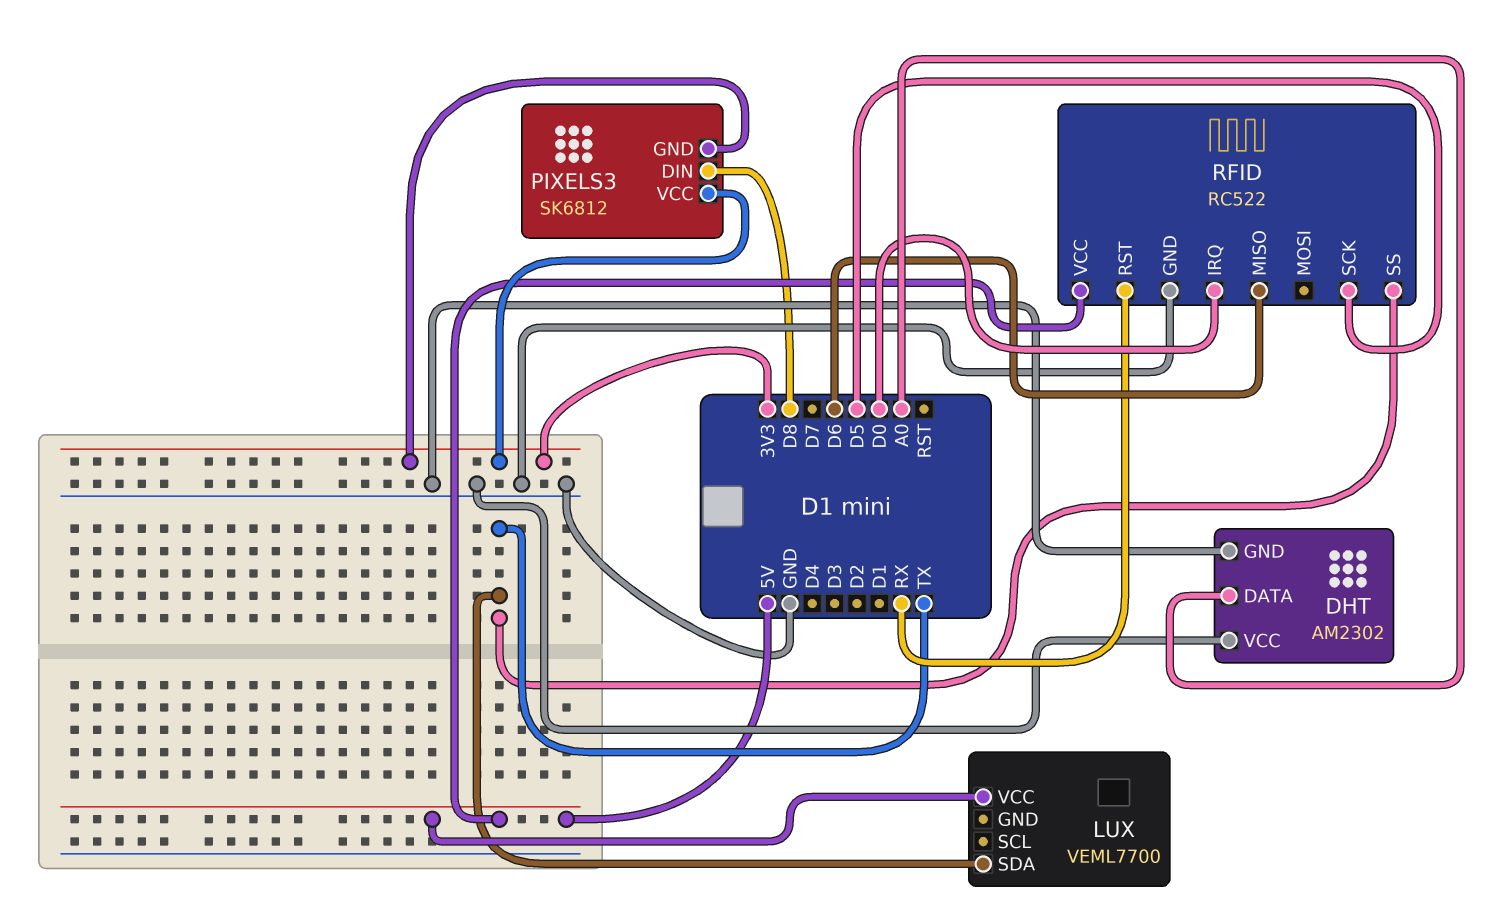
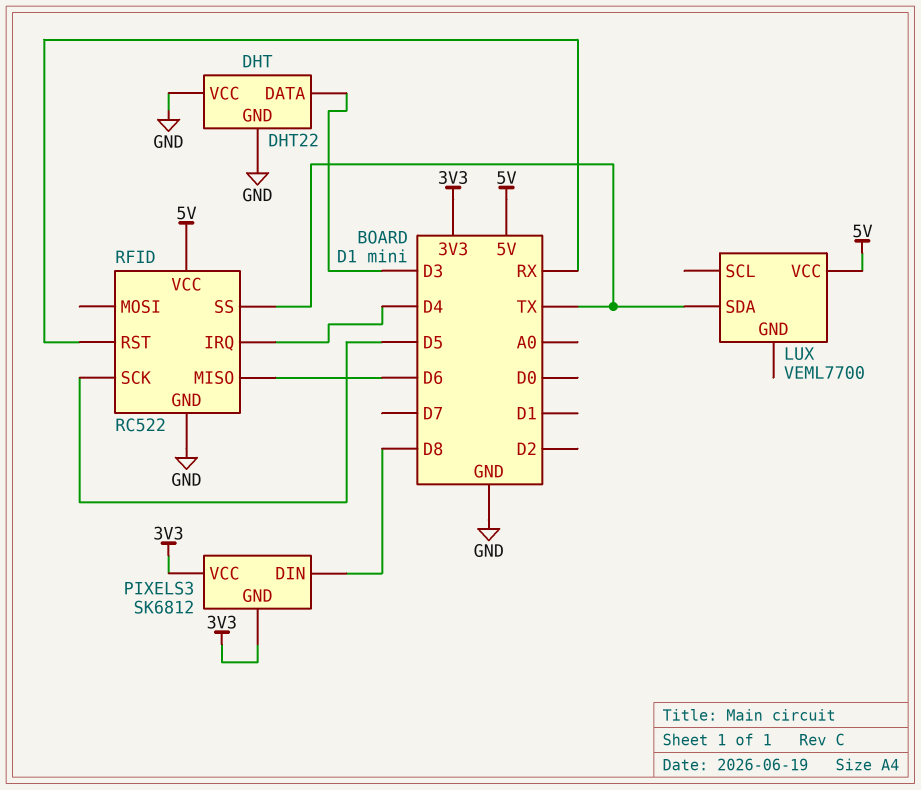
DHT: AM2302 -> DHT22
DHT pin DATA: A0 -> D3
RFID pin IRQ: D0 -> D4

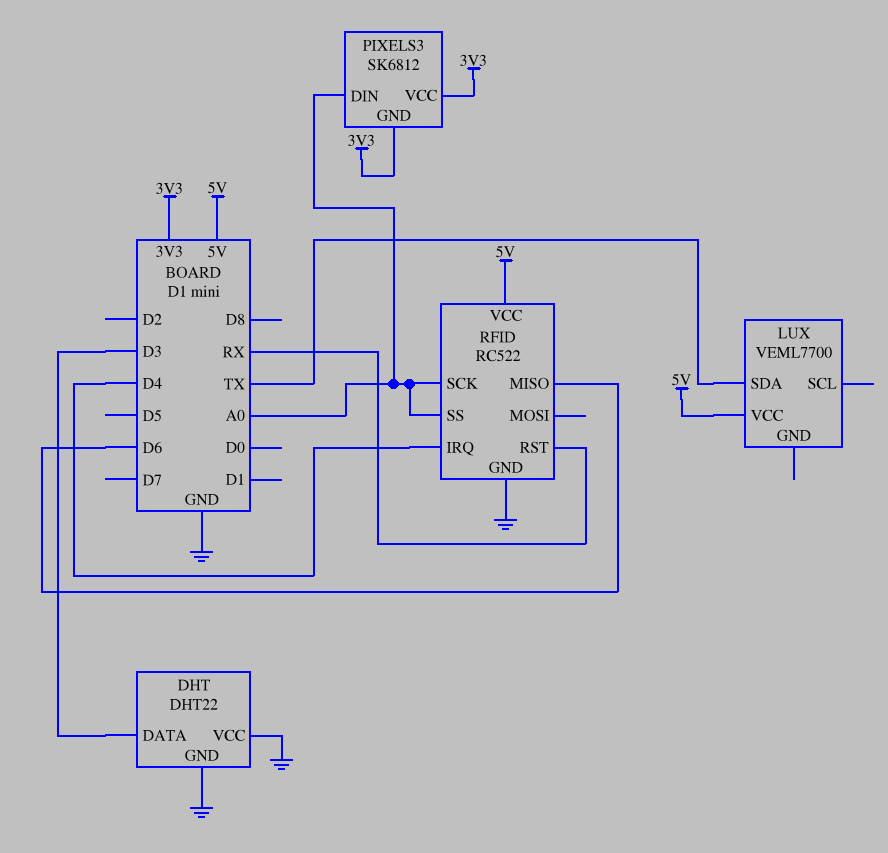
PIXELS3 pin DIN: D8 -> A0
RFID pin SCK: D5 -> A0
RFID pin SS: TX -> A0

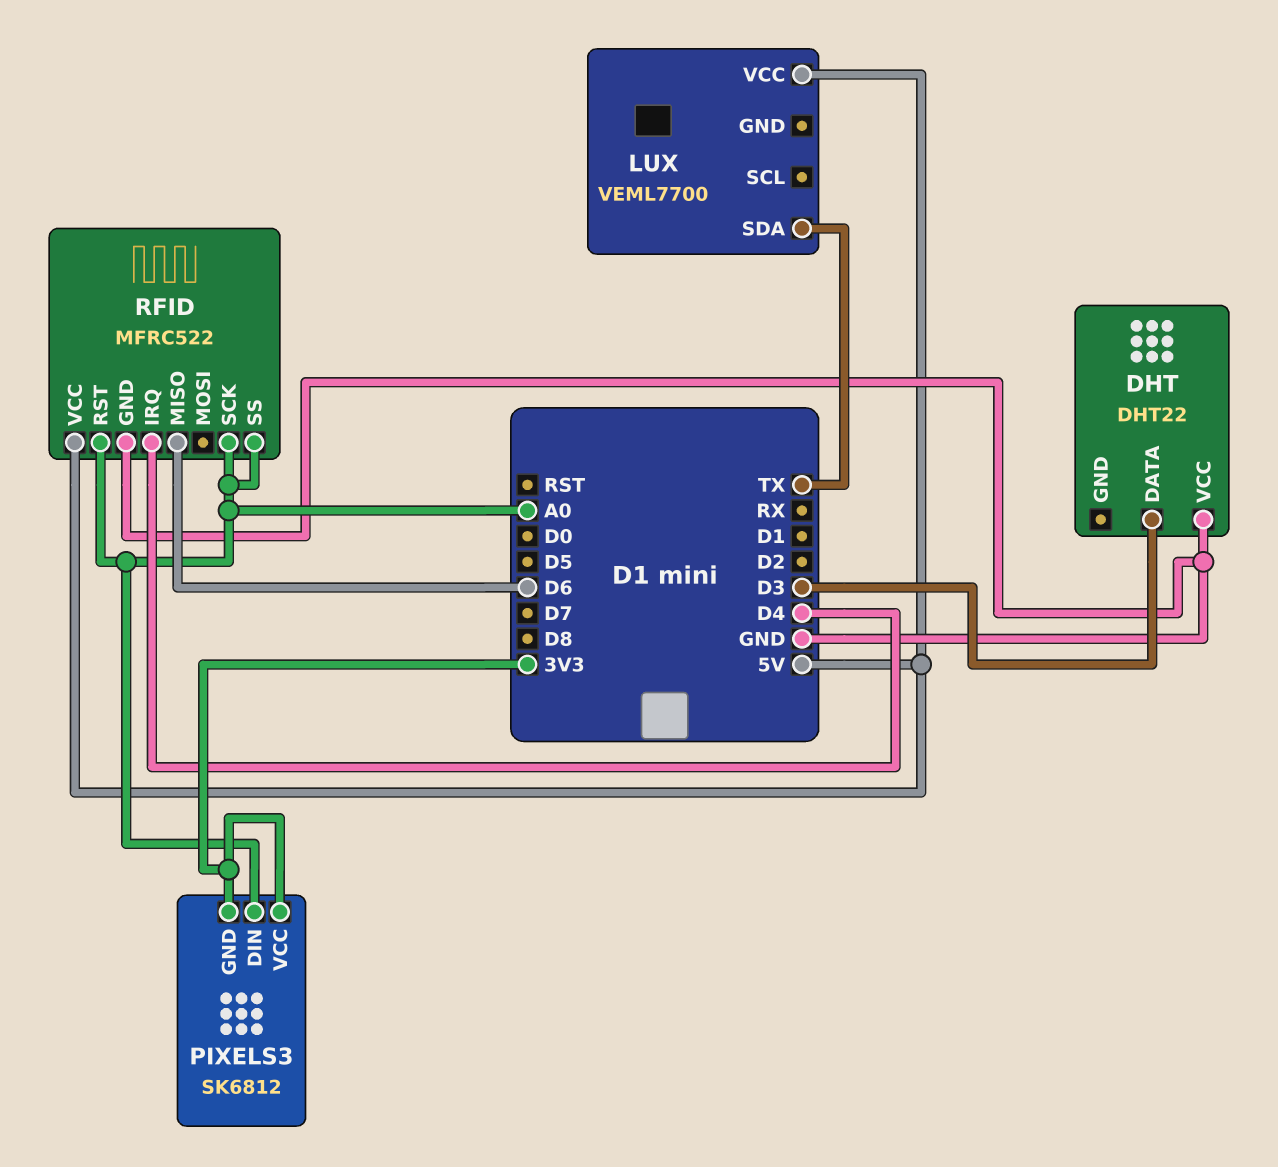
DHT pin GND: GND -> none
RFID: RC522 -> MFRC522
RFID pin RST: RX -> A0

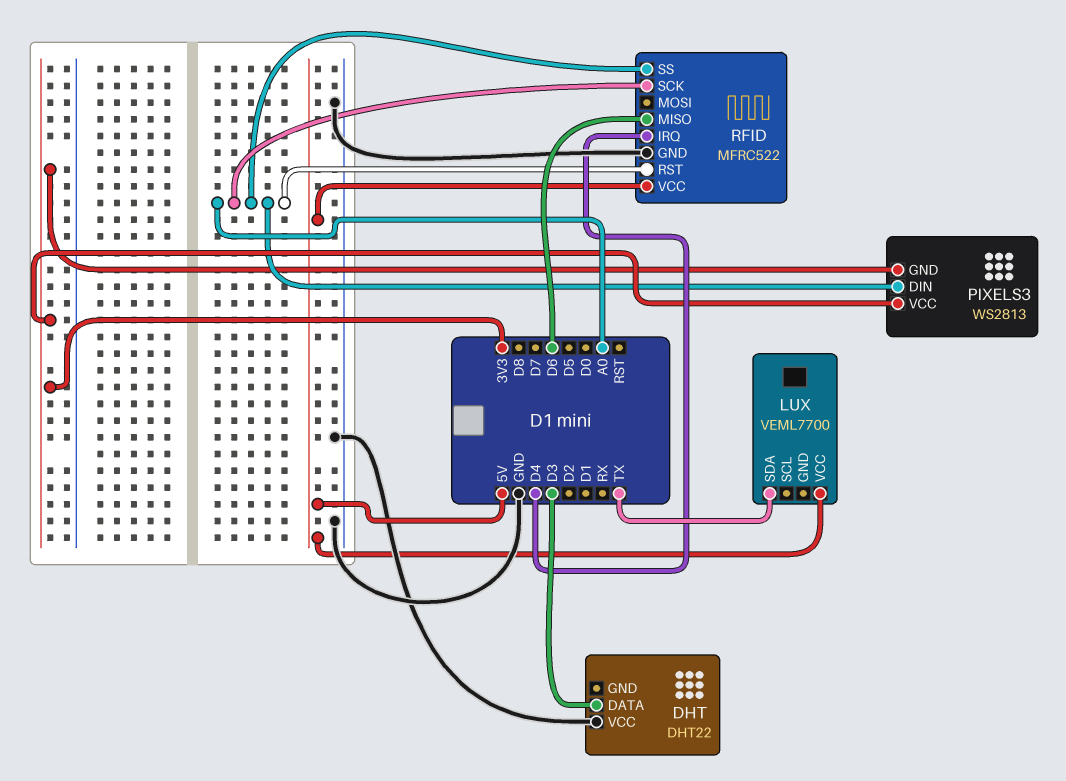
PIXELS3: SK6812 -> WS2813

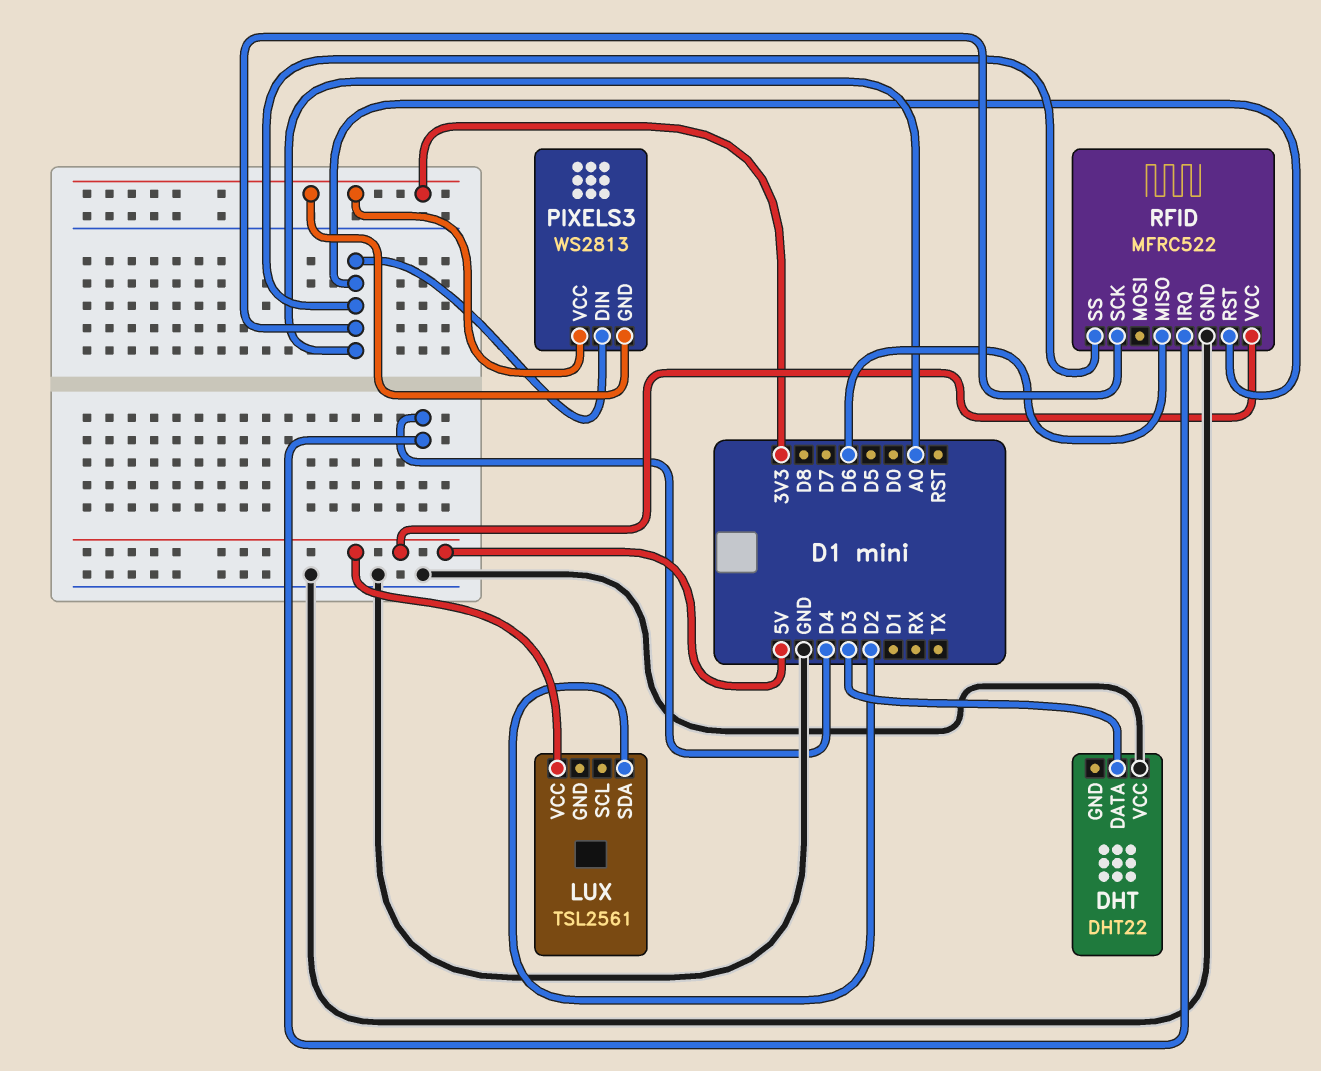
LUX: VEML7700 -> TSL2561
LUX pin SDA: TX -> D2

